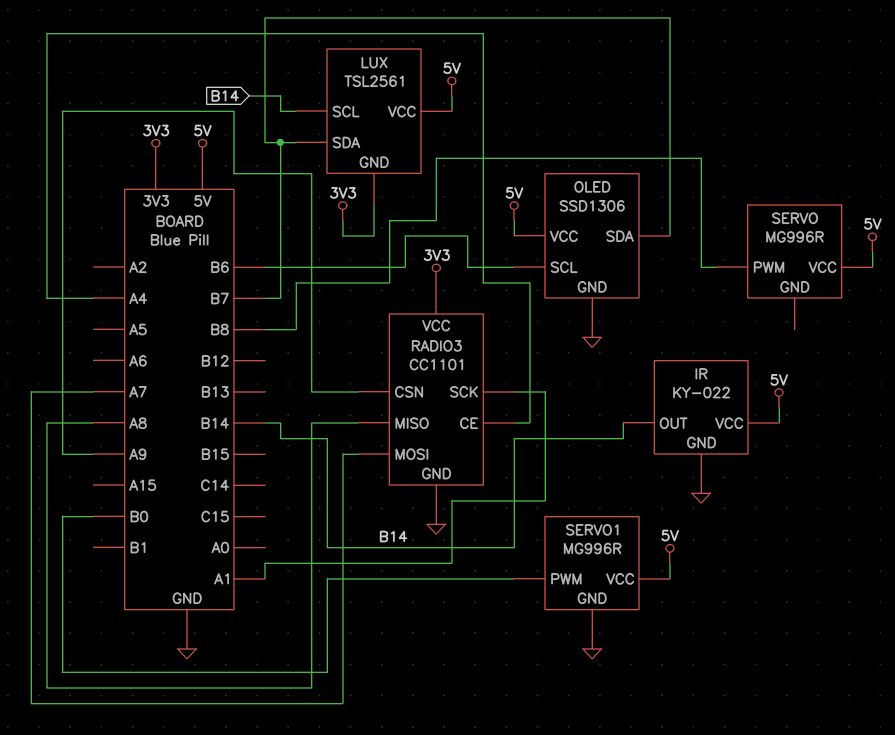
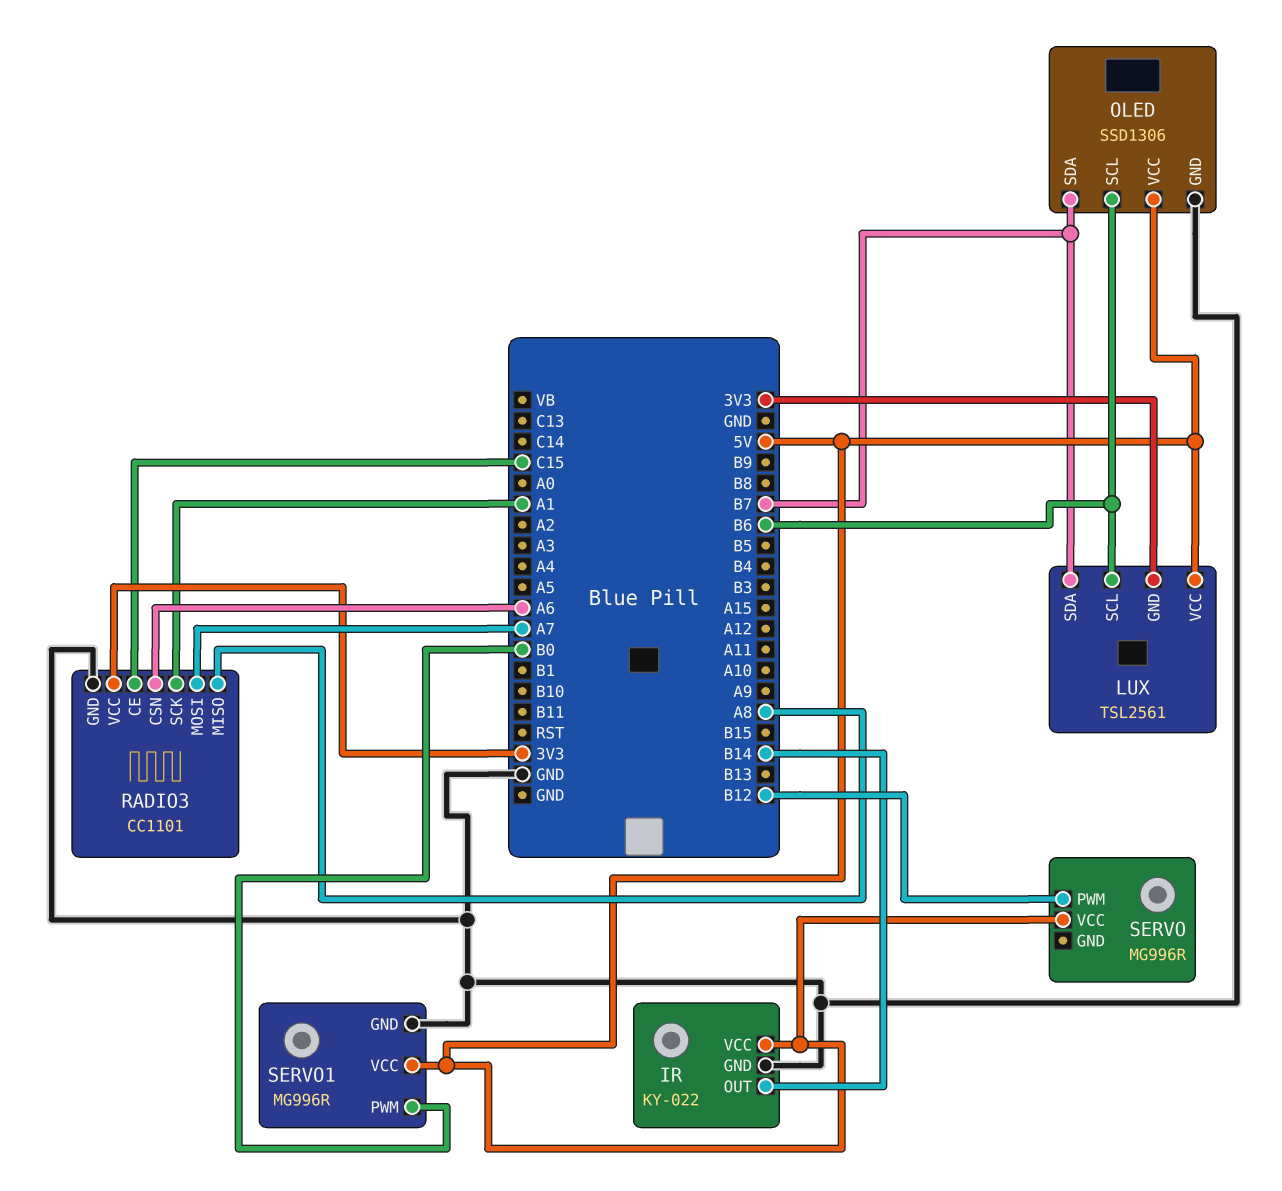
LUX pin SCL: B14 -> B6
RADIO3 pin CE: A4 -> C15
RADIO3 pin CSN: A9 -> A6
SERVO pin PWM: B8 -> B12

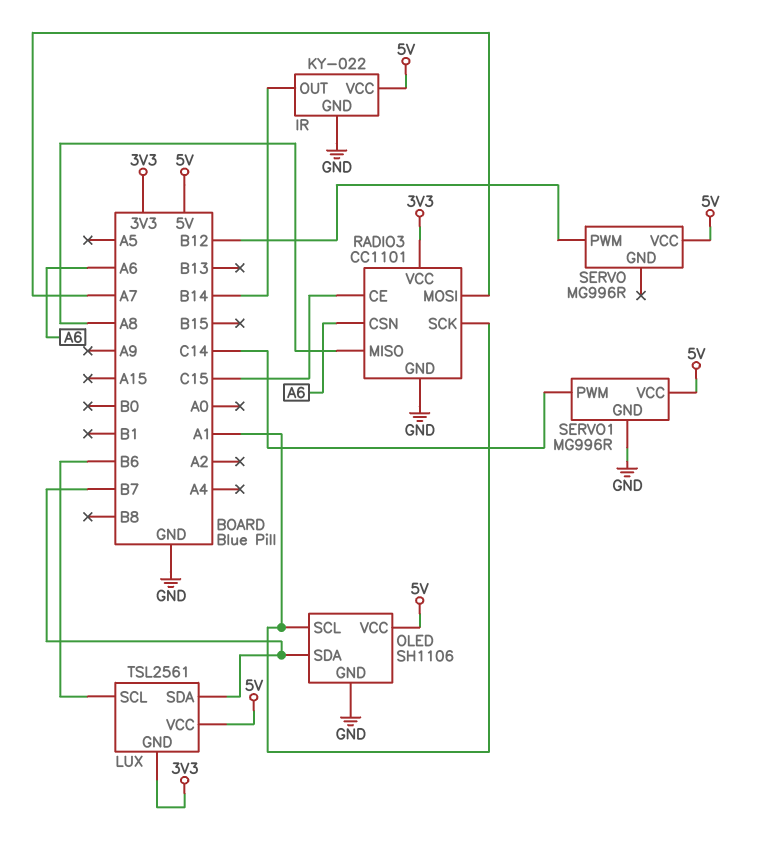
OLED: SSD1306 -> SH1106
OLED pin SCL: B6 -> A1
SERVO1 pin PWM: B0 -> C14

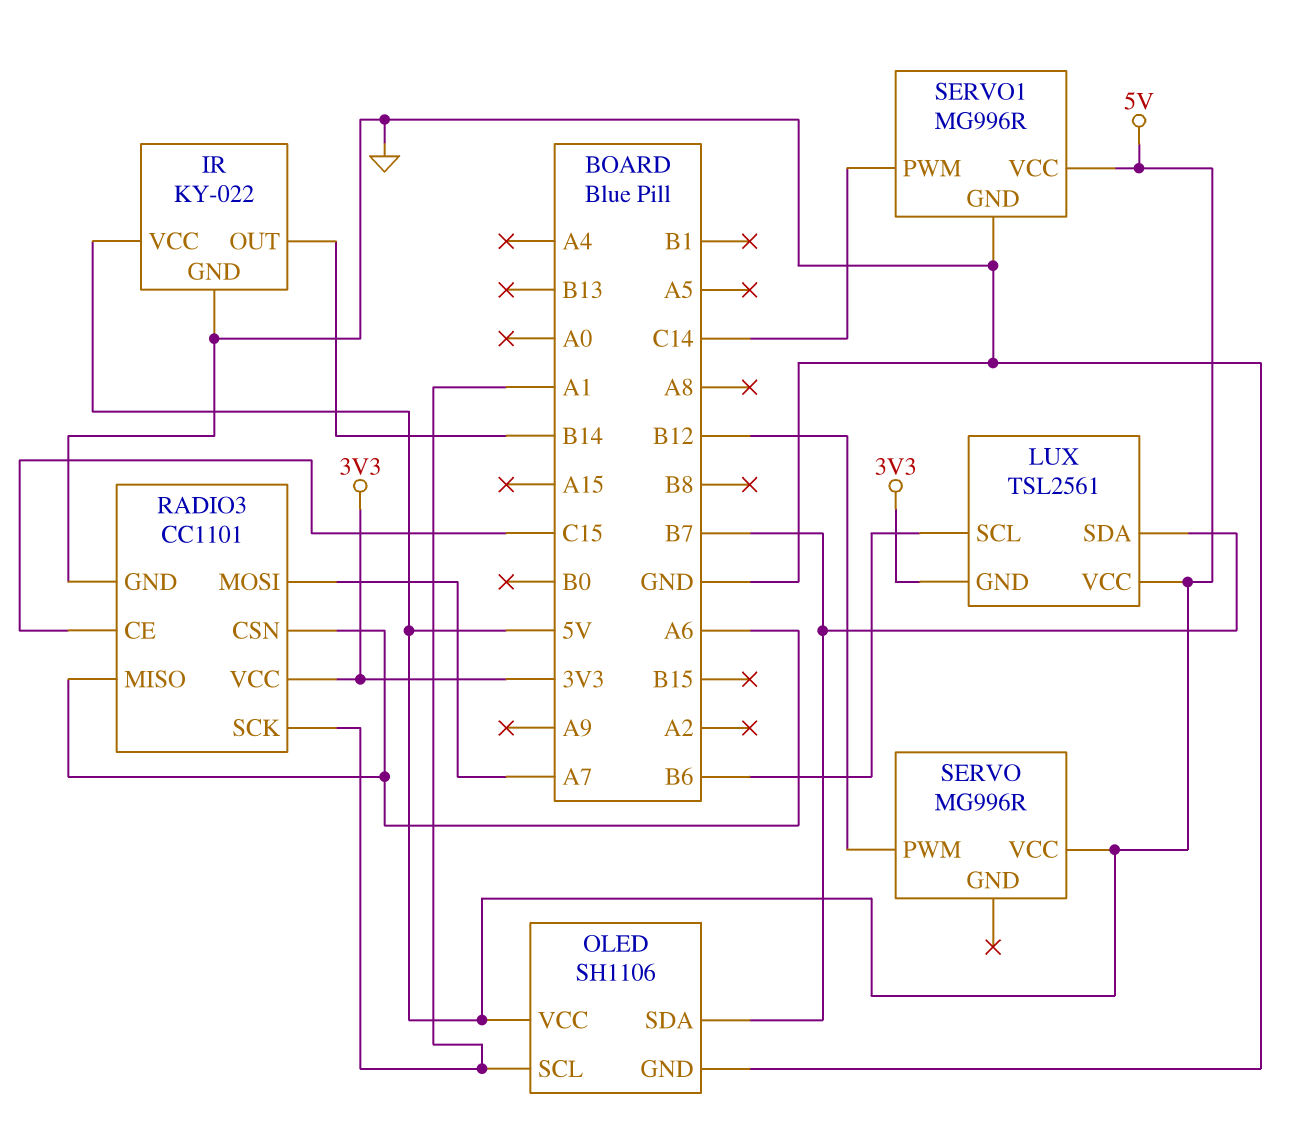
RADIO3 pin MISO: A8 -> A6

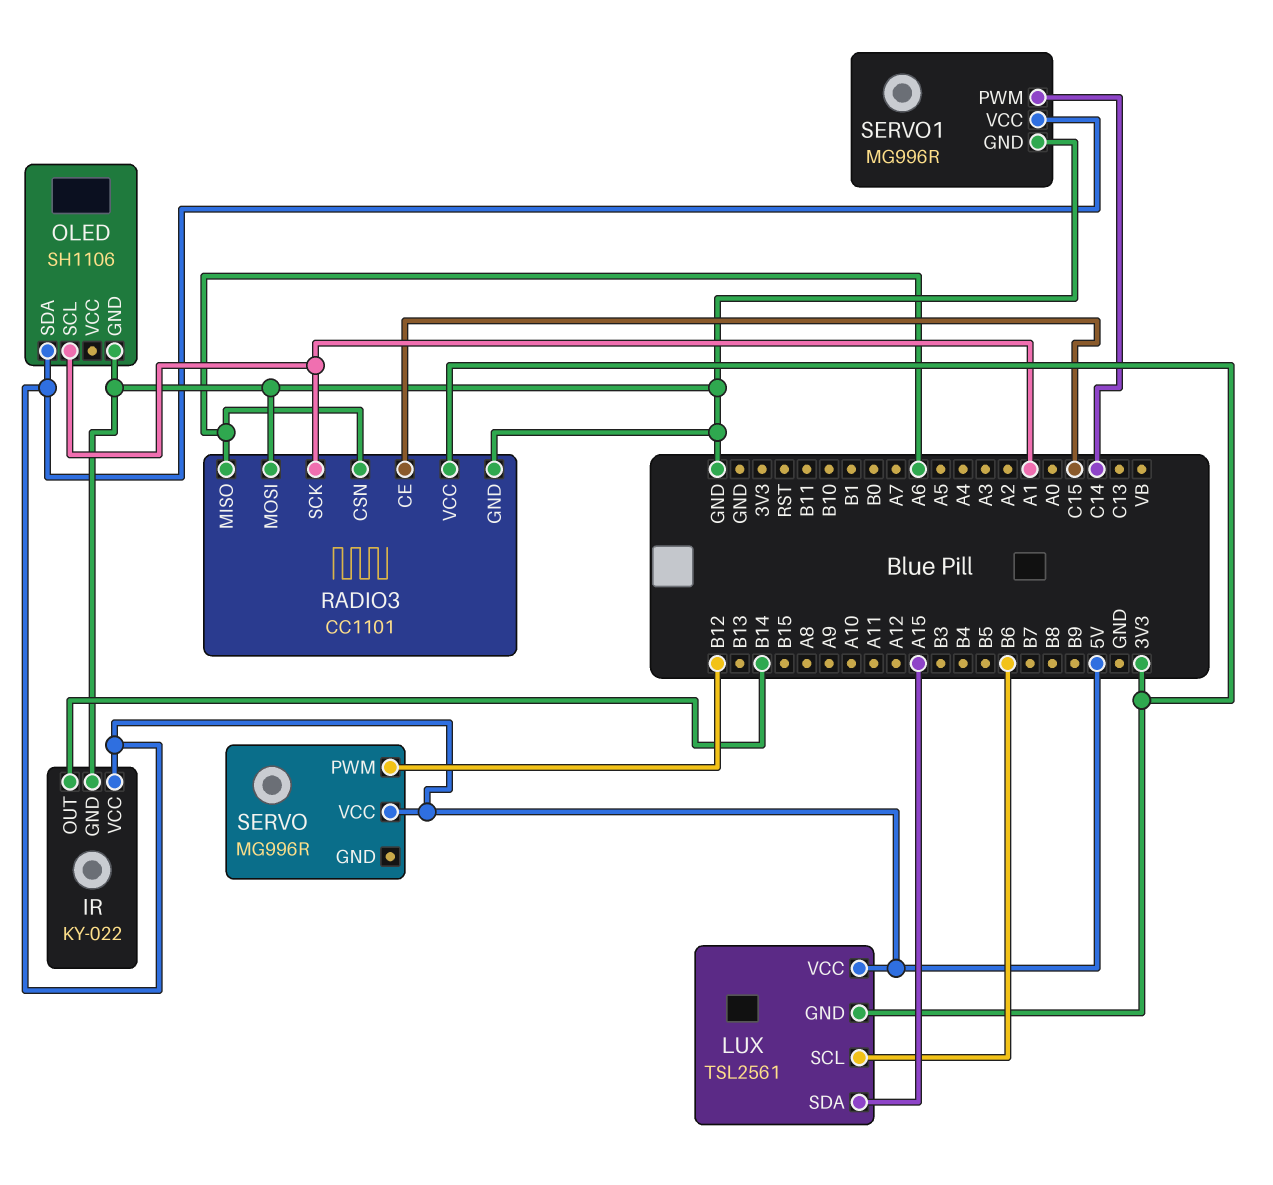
LUX pin SDA: B7 -> A15
OLED pin SDA: B7 -> 5V
OLED pin VCC: 5V -> none
RADIO3 pin MOSI: A7 -> GND

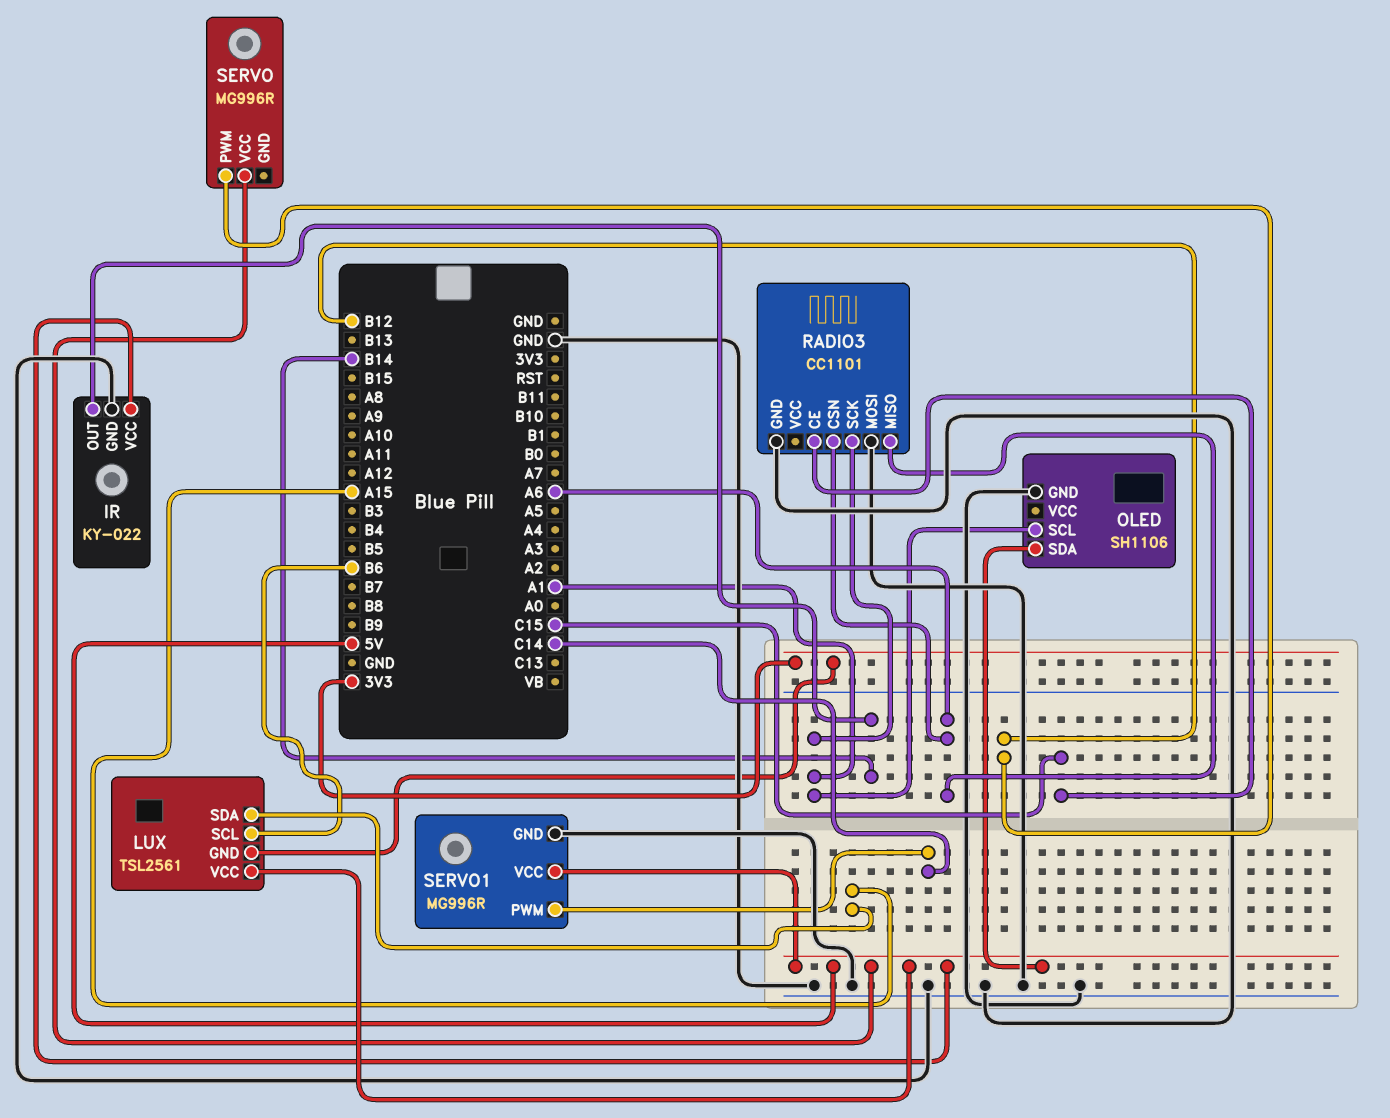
RADIO3 pin VCC: 3V3 -> none

